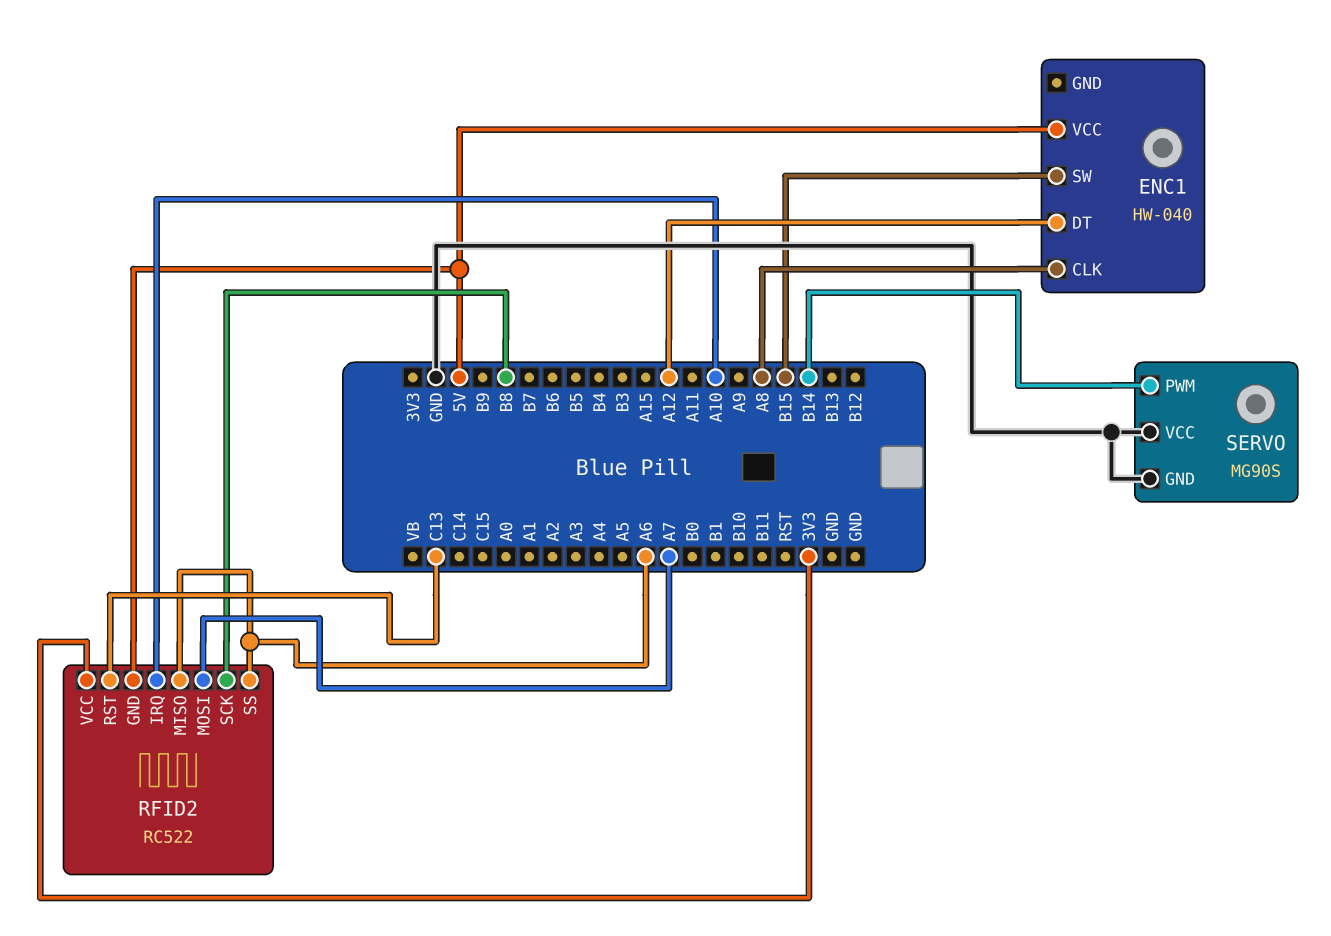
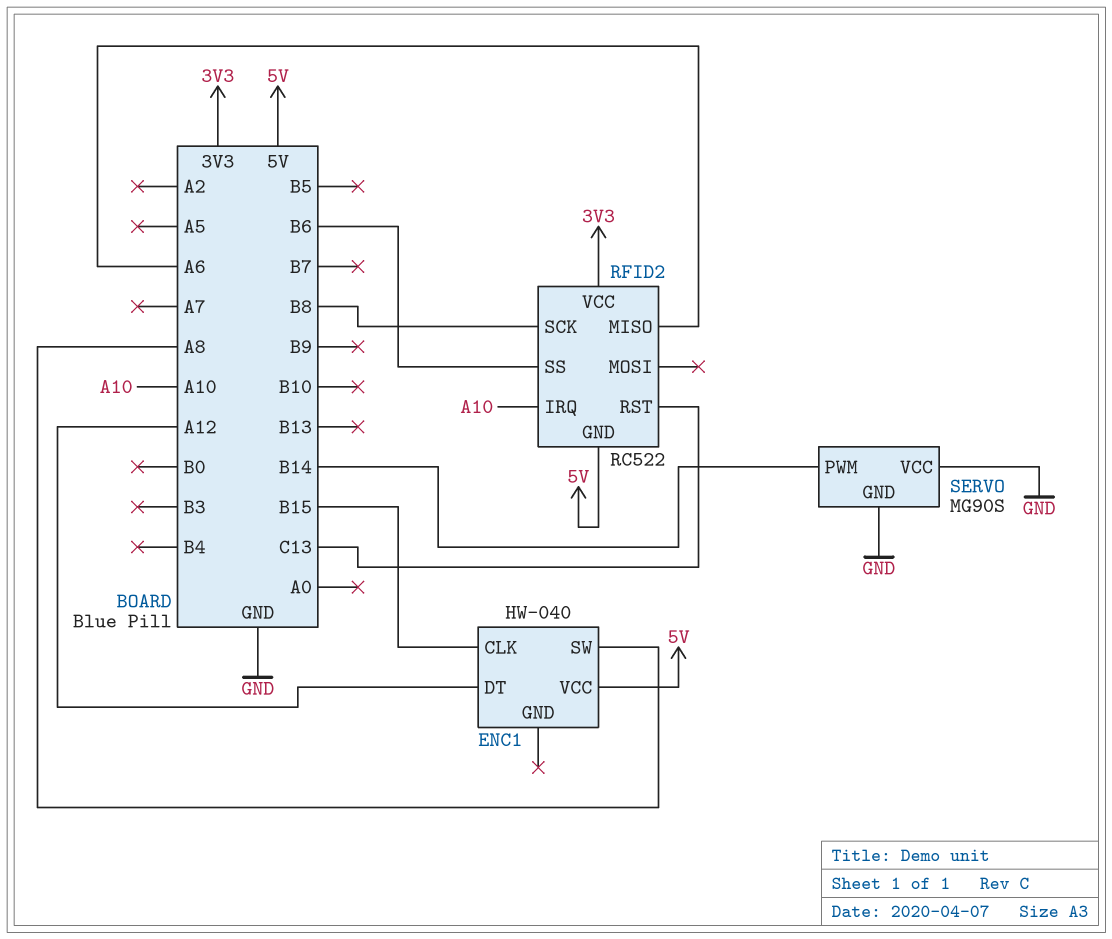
ENC1 pin CLK: A8 -> B15
ENC1 pin SW: B15 -> A8
RFID2 pin MOSI: A7 -> none
RFID2 pin SS: A6 -> B6

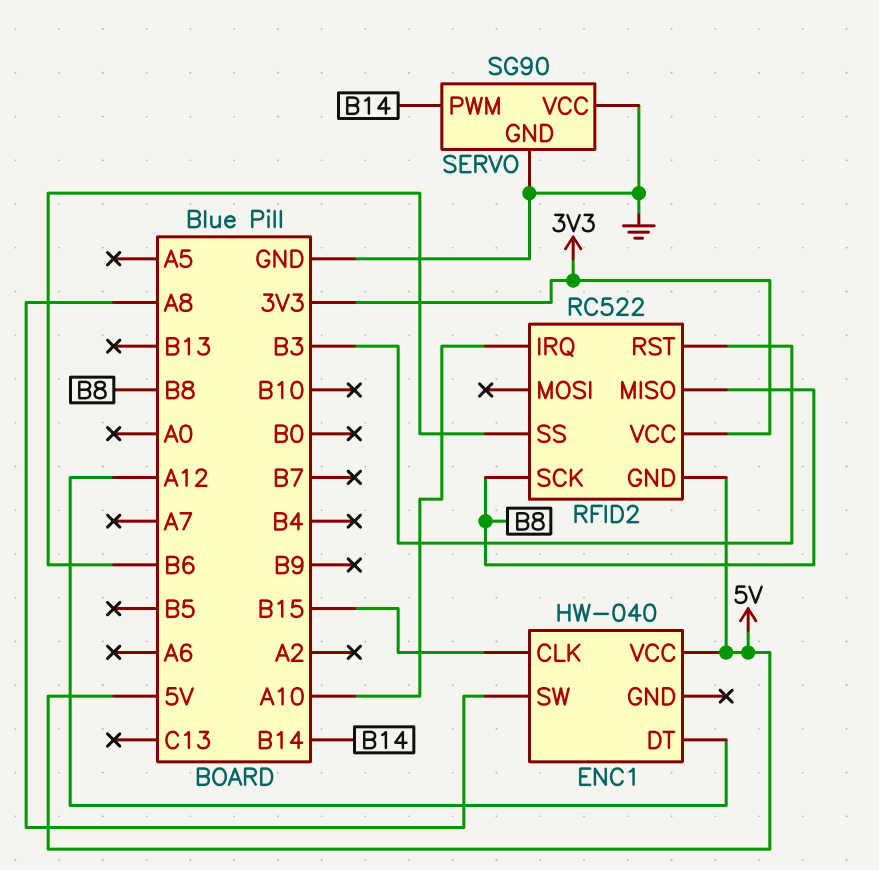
RFID2 pin MISO: A6 -> B8
RFID2 pin RST: C13 -> B3
SERVO: MG90S -> SG90

